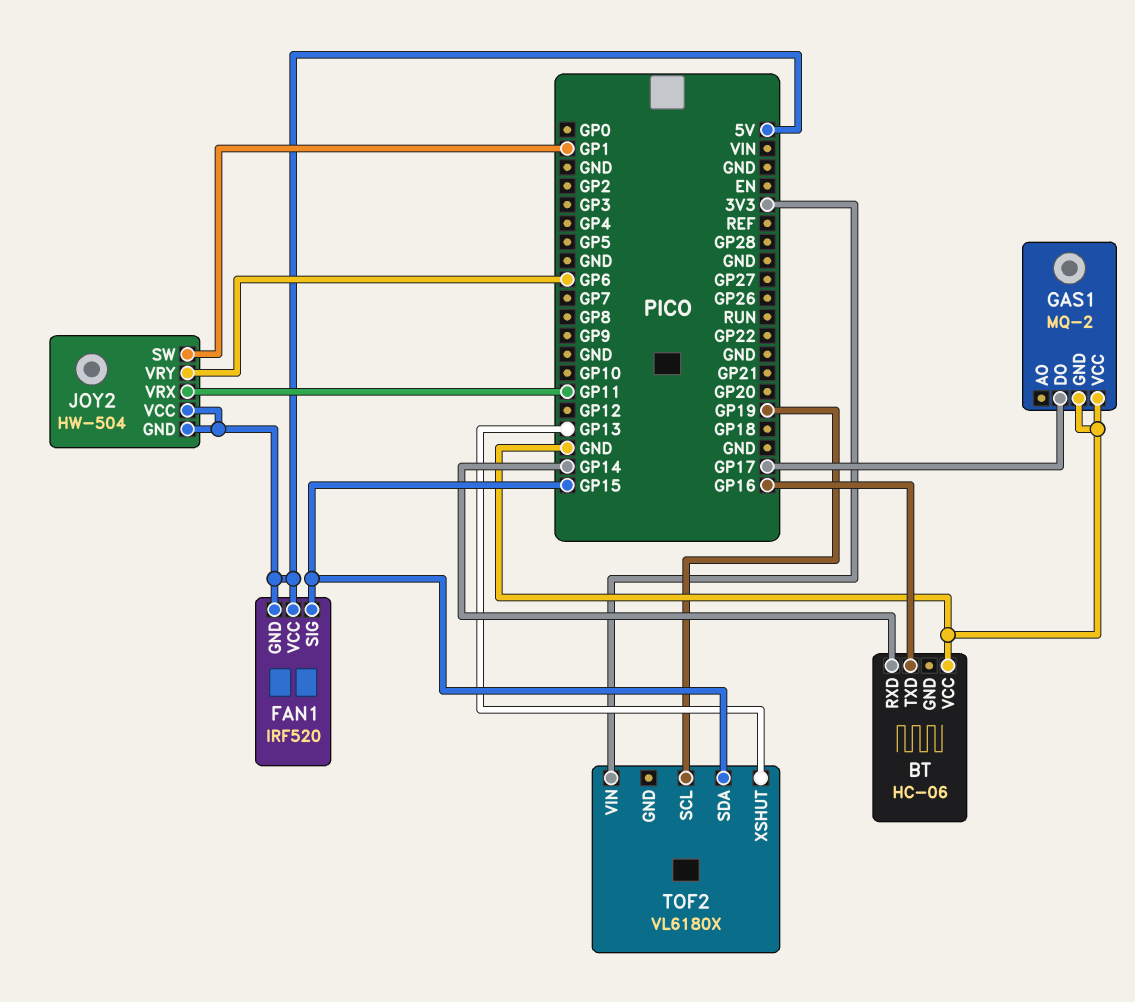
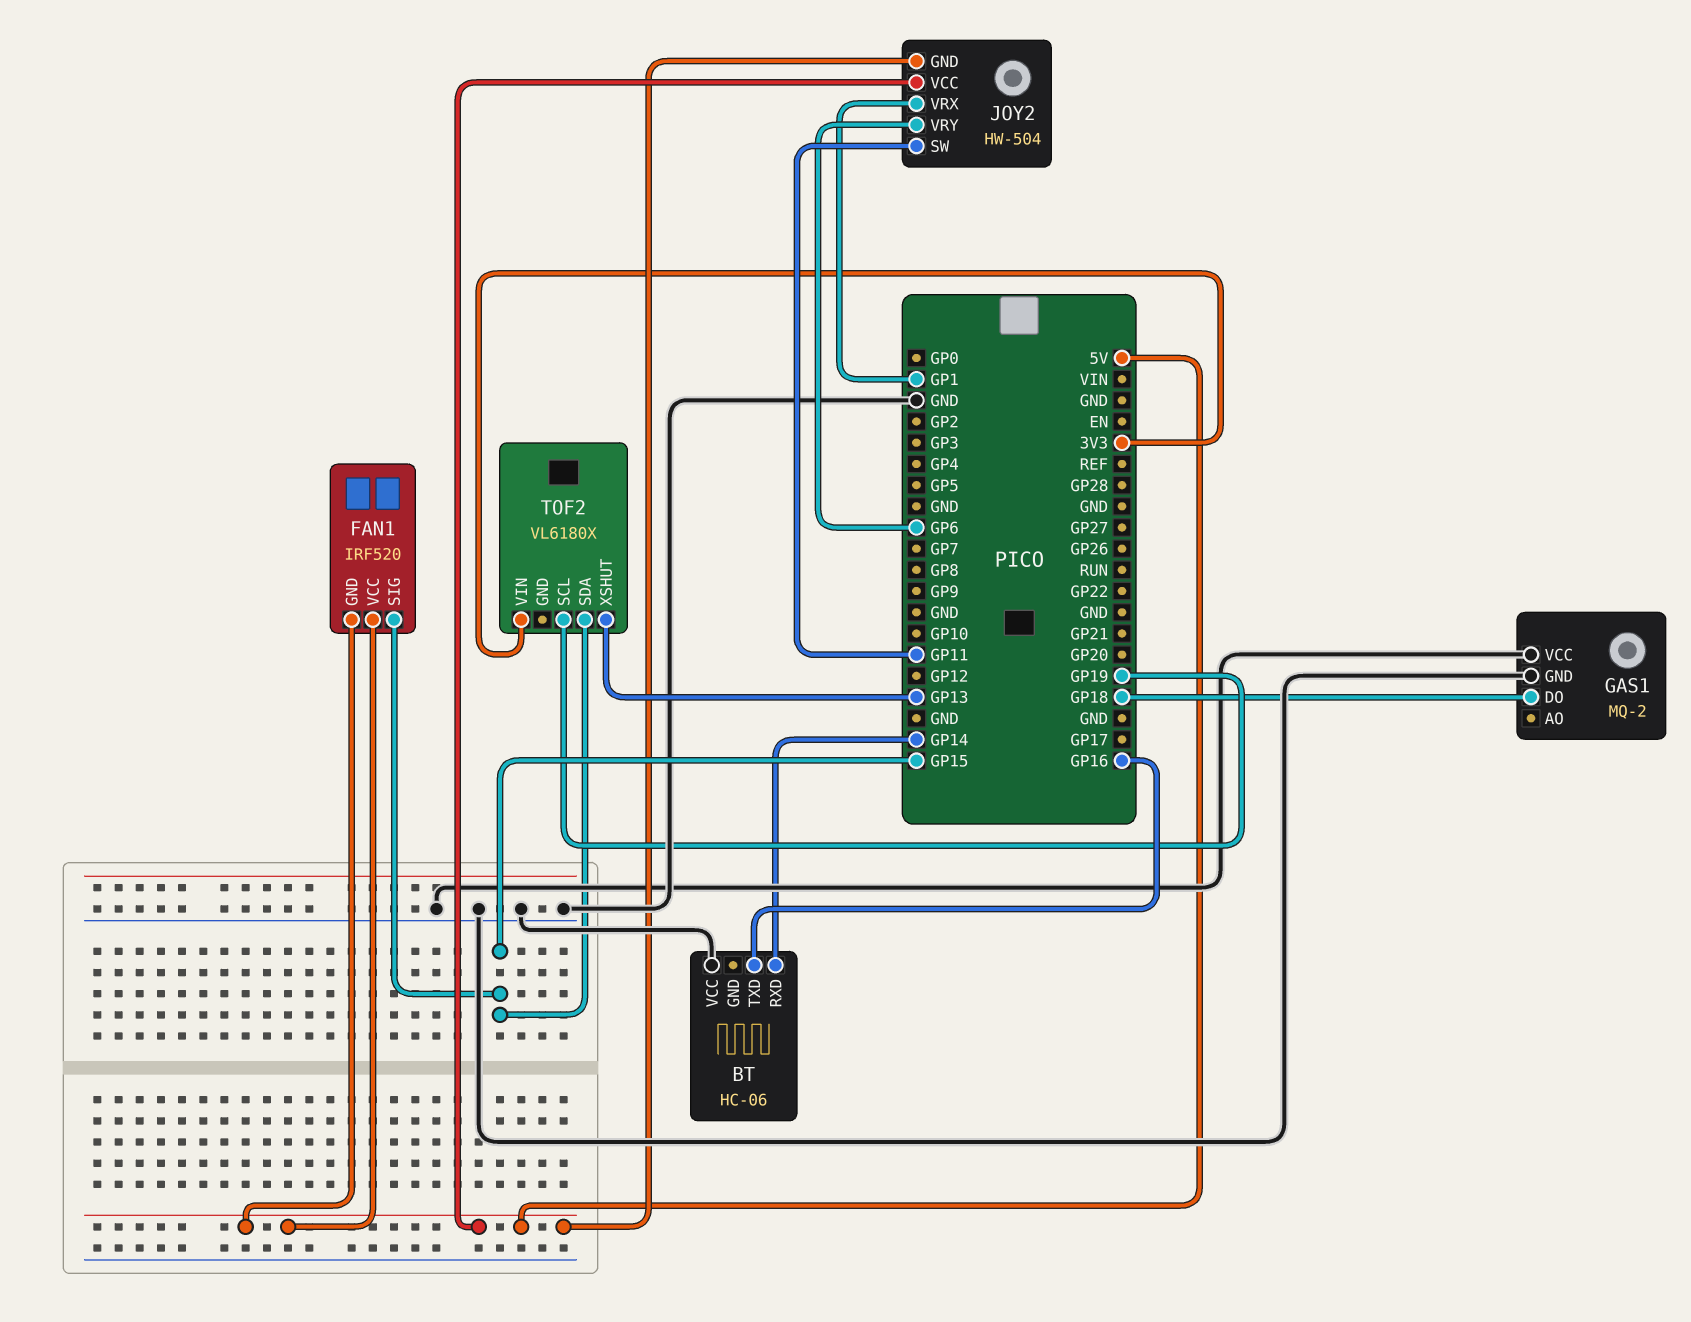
GAS1 pin DO: GP17 -> GP18
JOY2 pin SW: GP1 -> GP11
JOY2 pin VRX: GP11 -> GP1

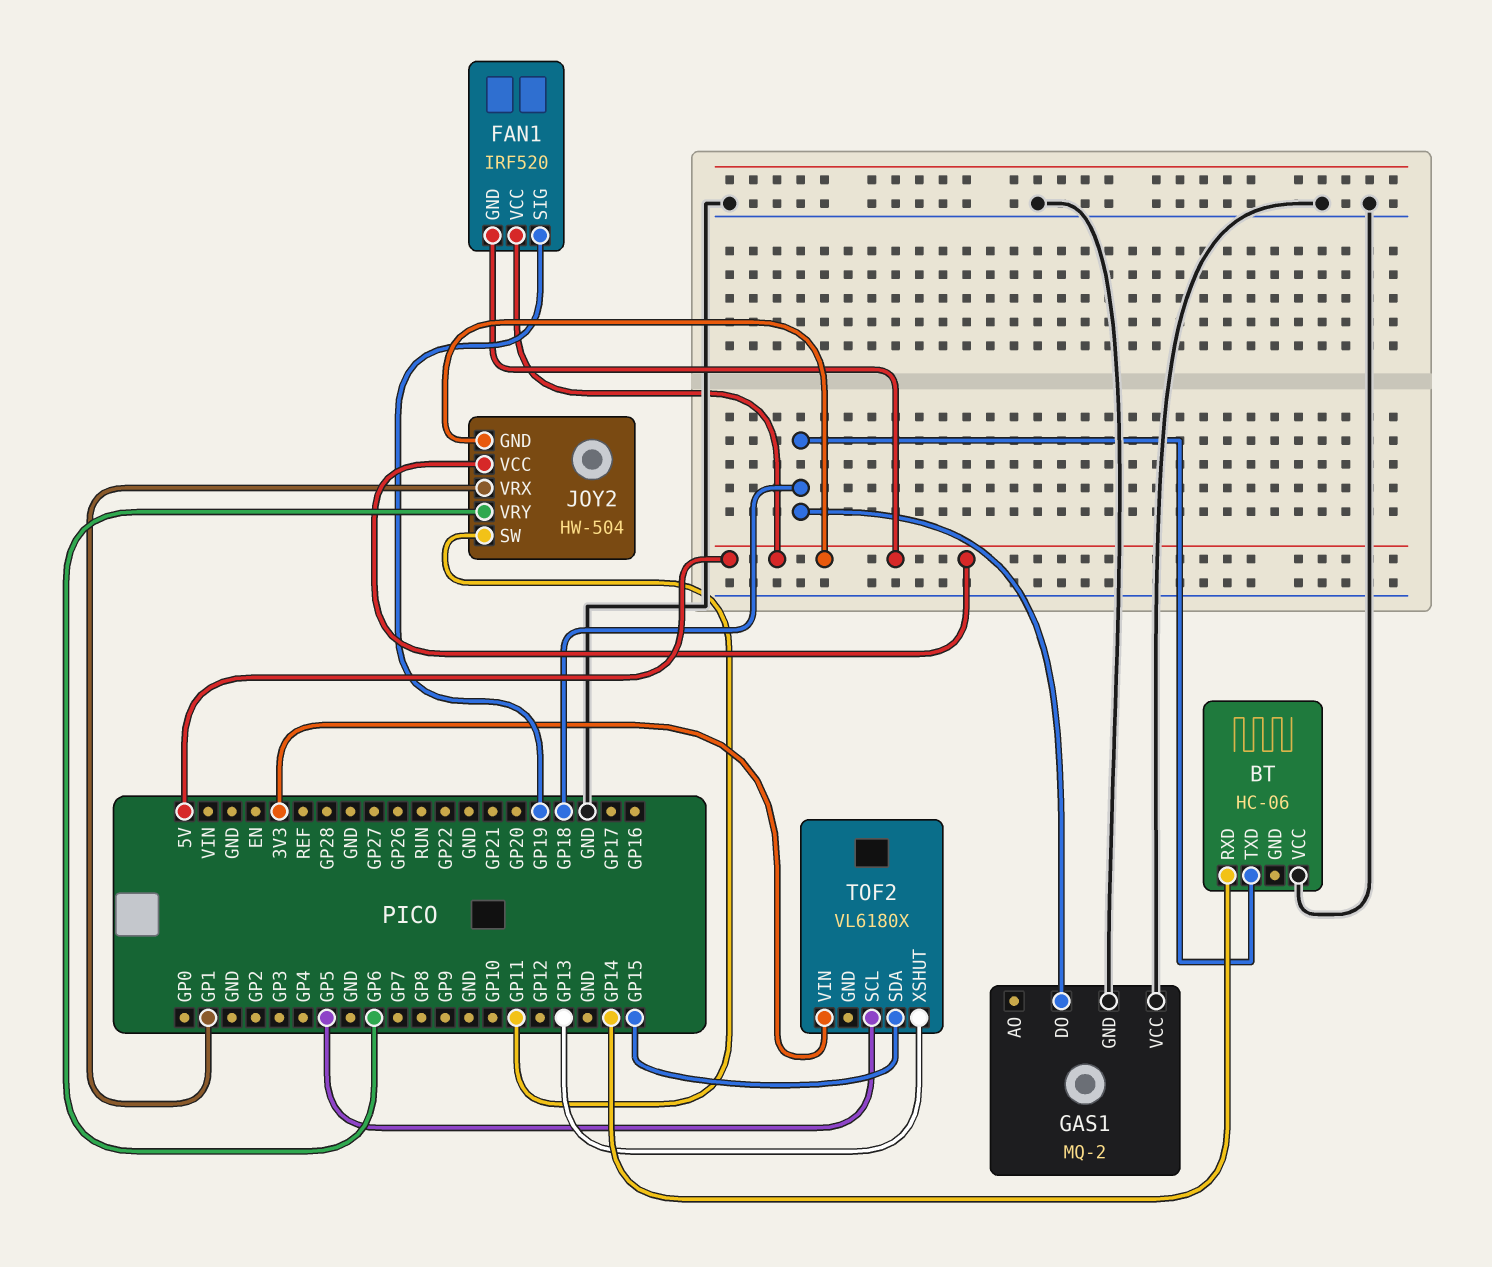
BT pin TXD: GP16 -> GP18
FAN1 pin SIG: GP15 -> GP19
TOF2 pin SCL: GP19 -> GP5

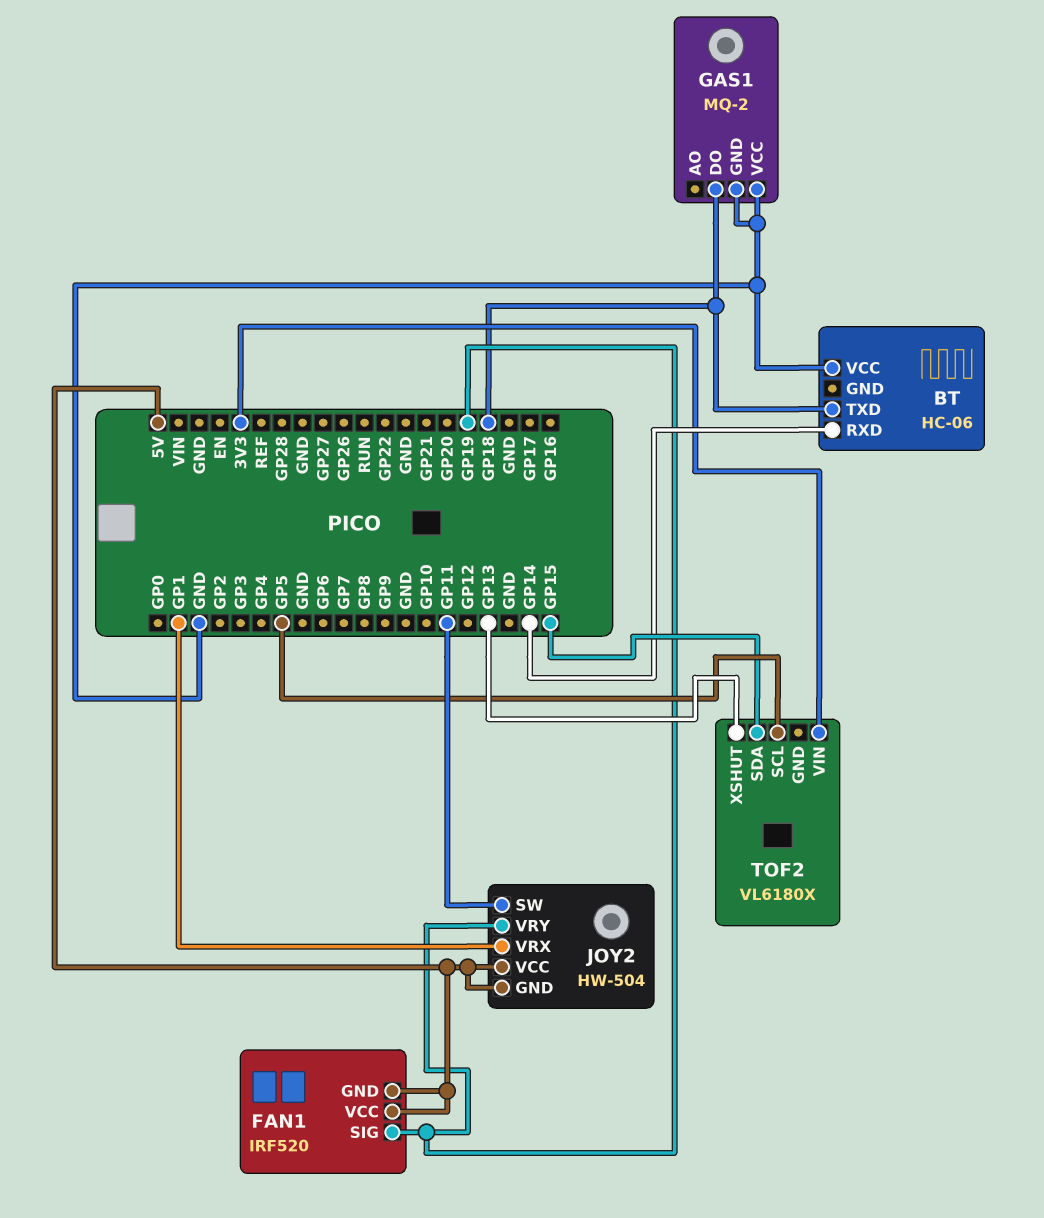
JOY2 pin VRY: GP6 -> GP19

